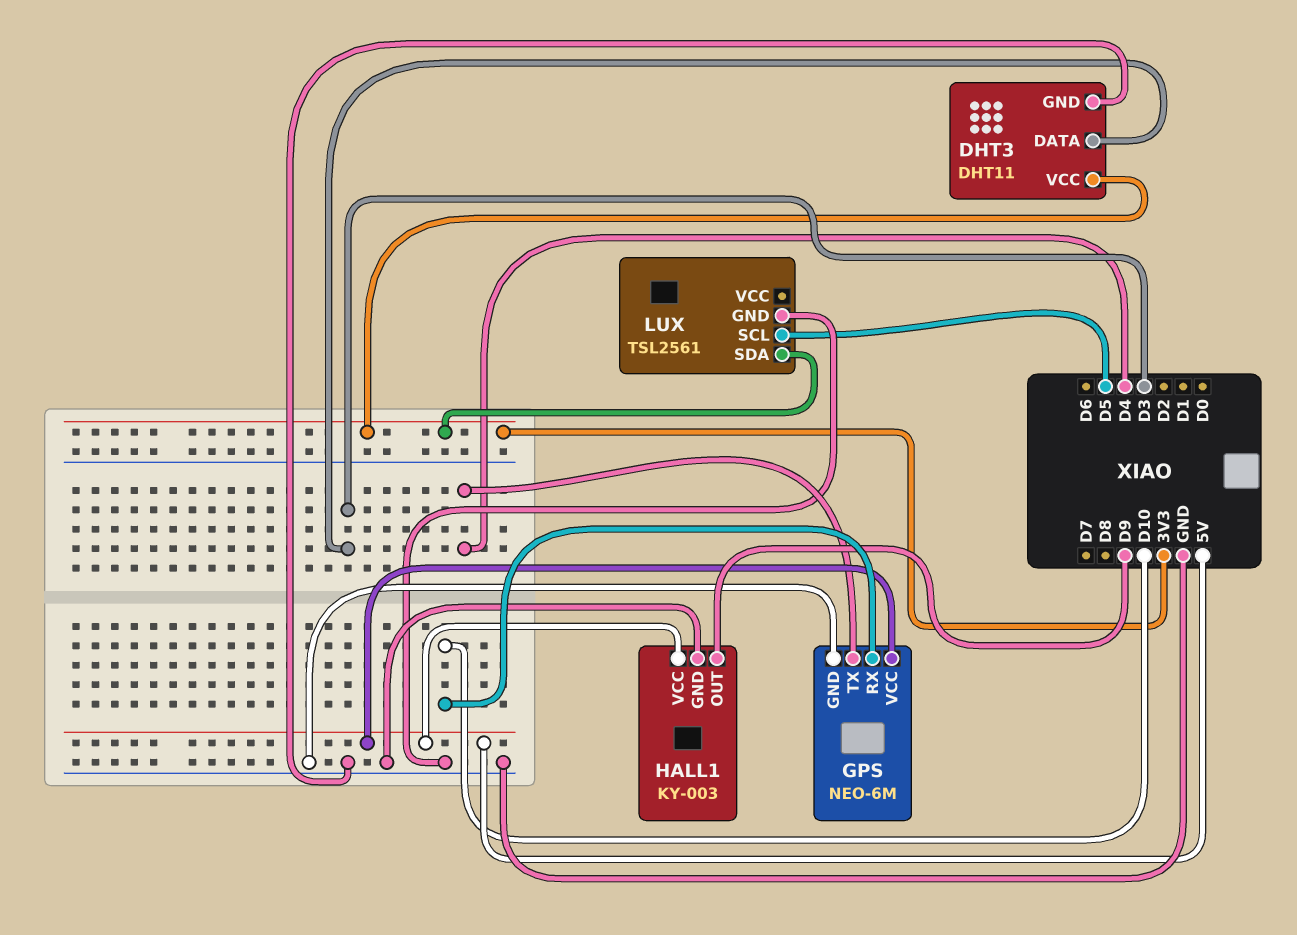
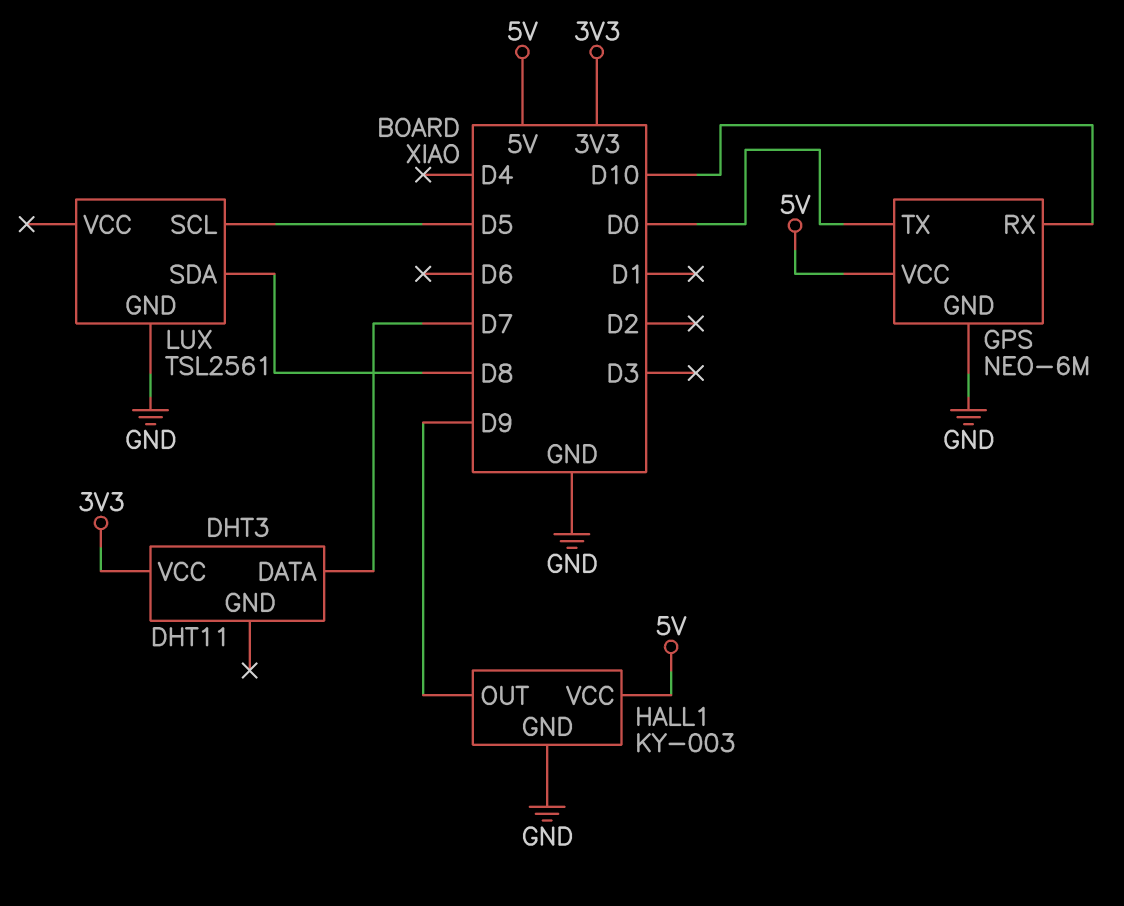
DHT3 pin DATA: D3 -> D7
DHT3 pin GND: GND -> none
GPS pin TX: D4 -> D0
LUX pin SDA: 3V3 -> D8

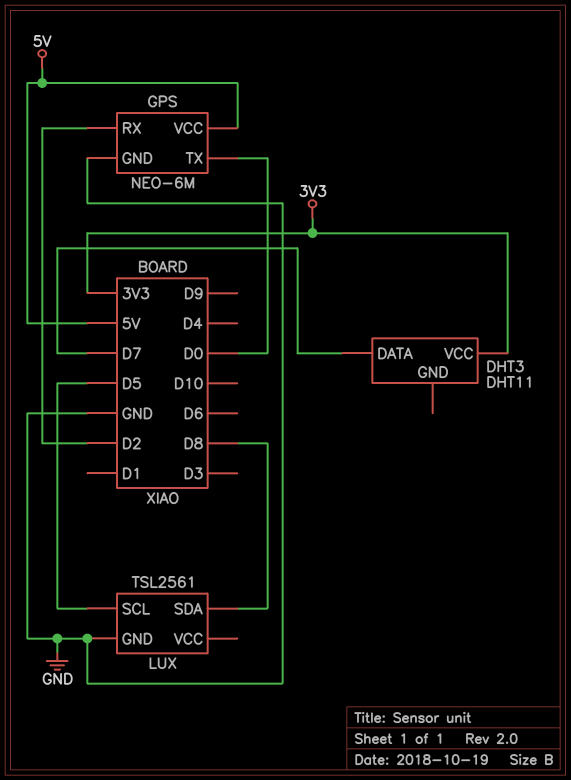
GPS pin RX: D10 -> D2
HALL1: KY-003 -> none
HALL1 pin GND: GND -> none
HALL1 pin OUT: D9 -> none
HALL1 pin VCC: 5V -> none

